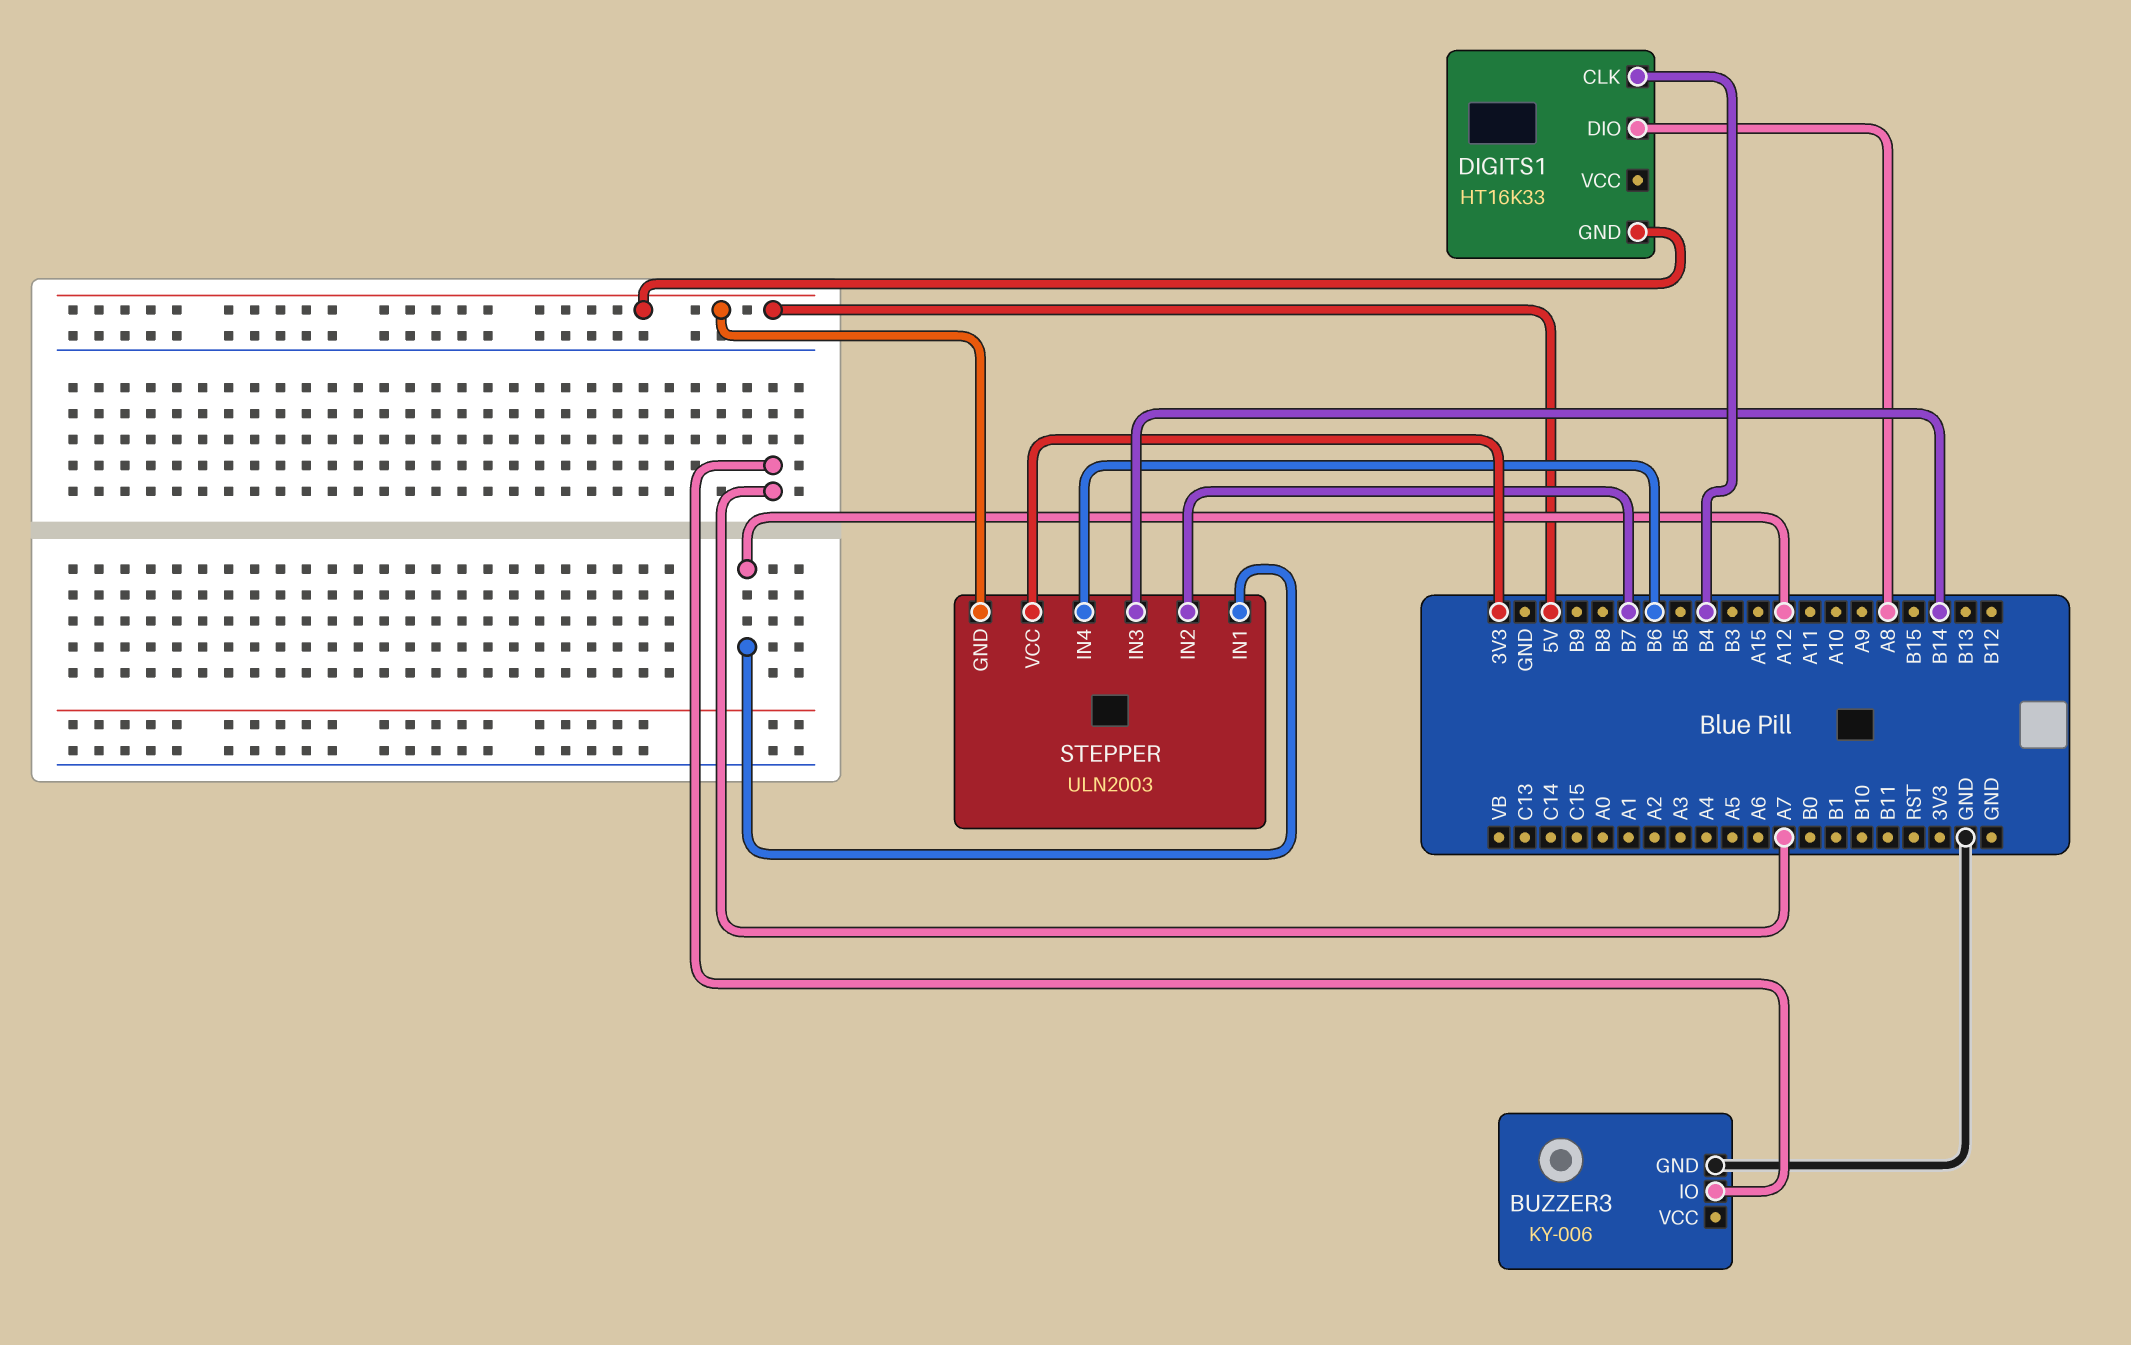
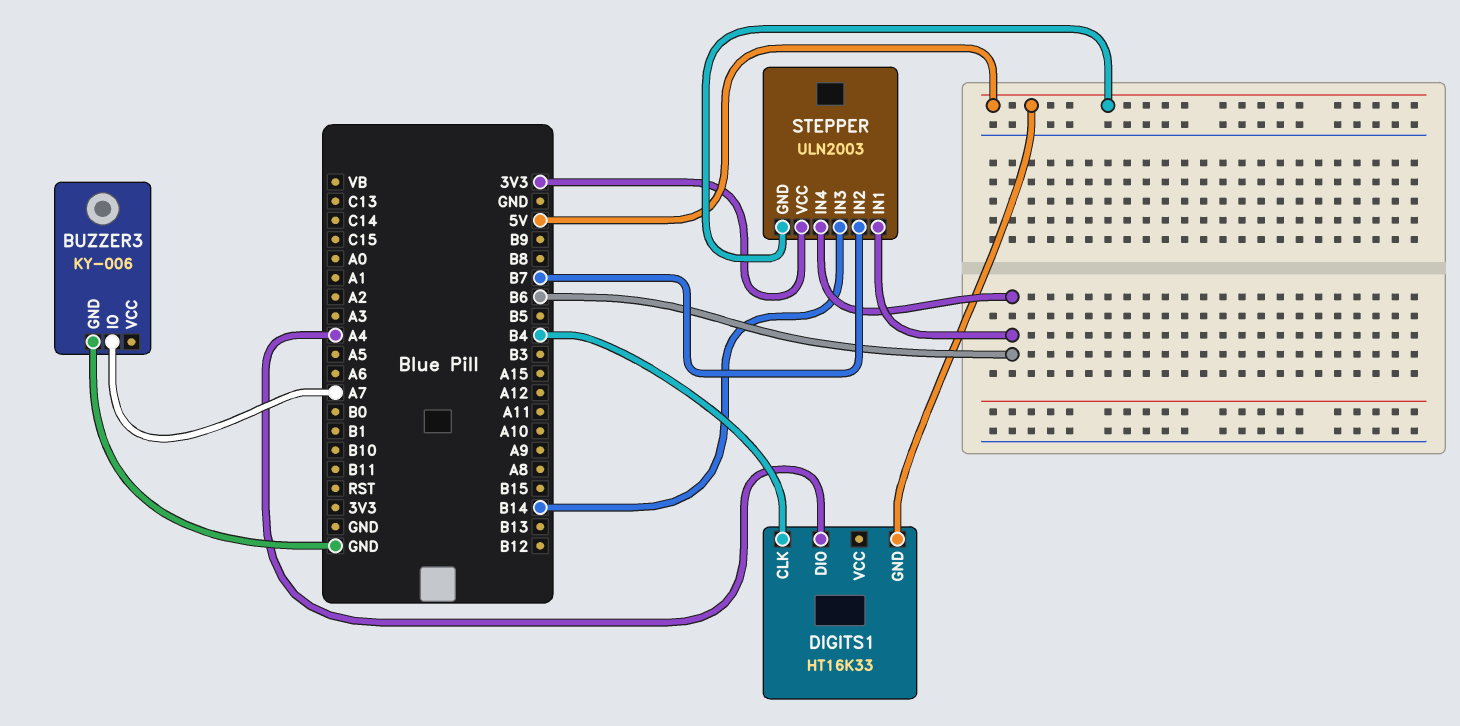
DIGITS1 pin DIO: A8 -> A4
STEPPER pin IN1: A12 -> B6

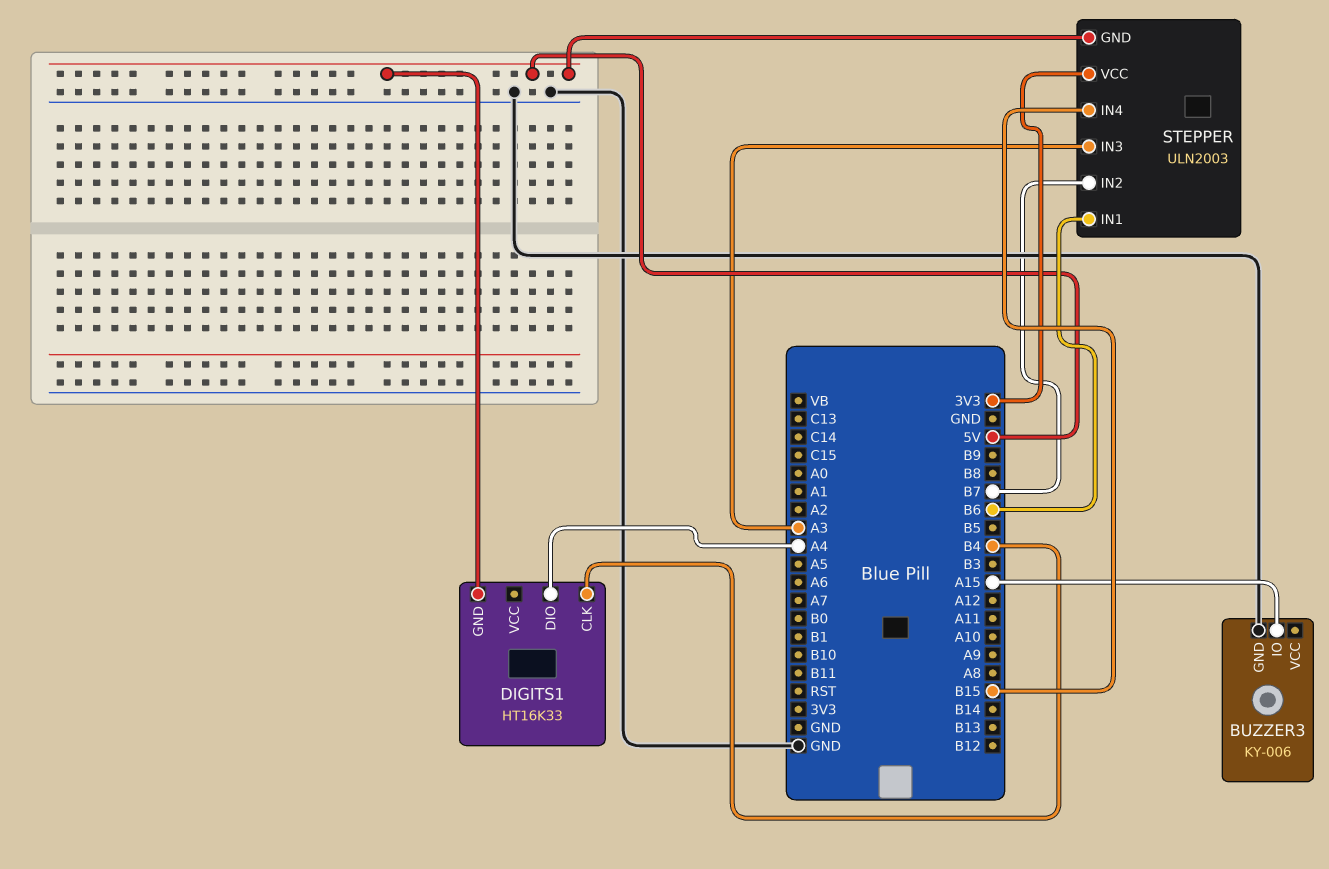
BUZZER3 pin IO: A7 -> A15
STEPPER pin IN3: B14 -> A3
STEPPER pin IN4: B6 -> B15

